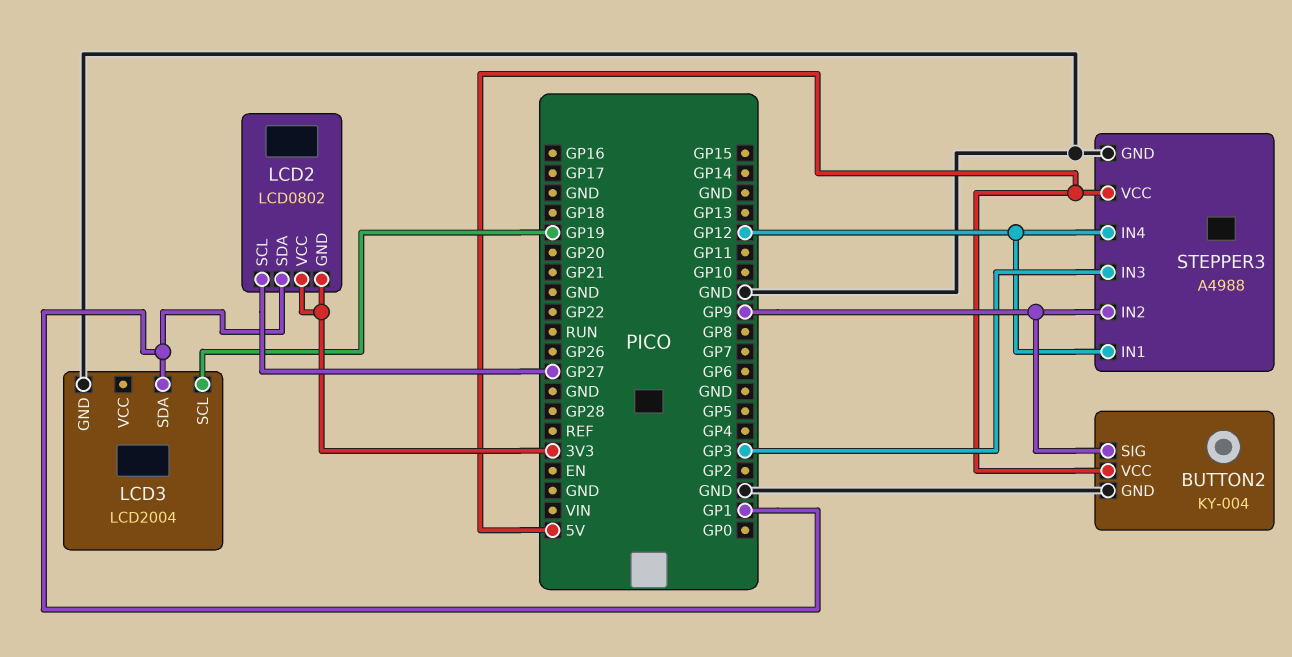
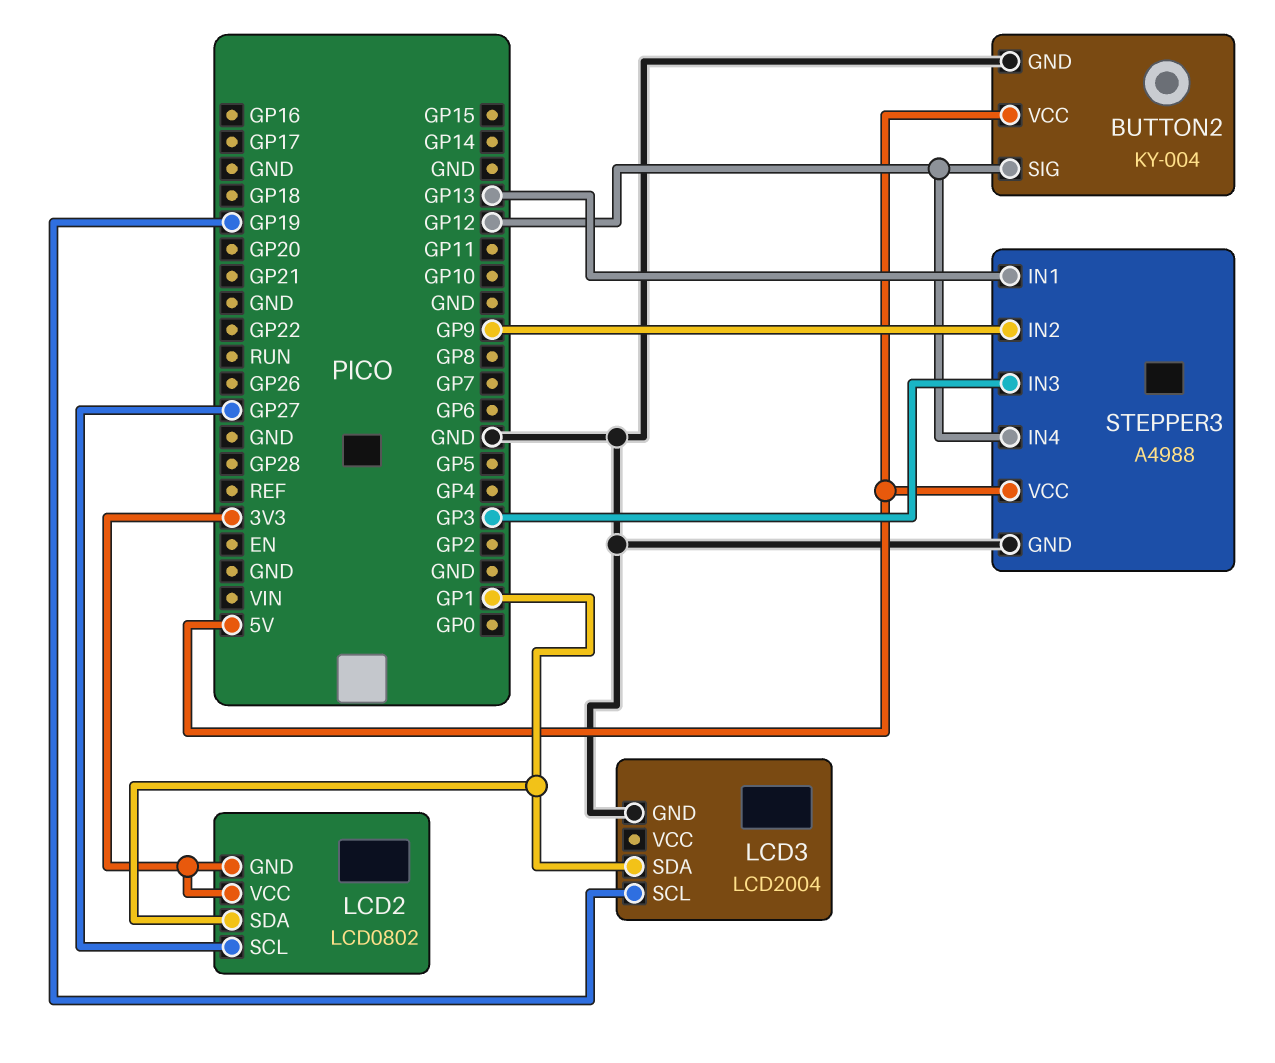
BUTTON2 pin SIG: GP9 -> GP12
STEPPER3 pin IN1: GP12 -> GP13

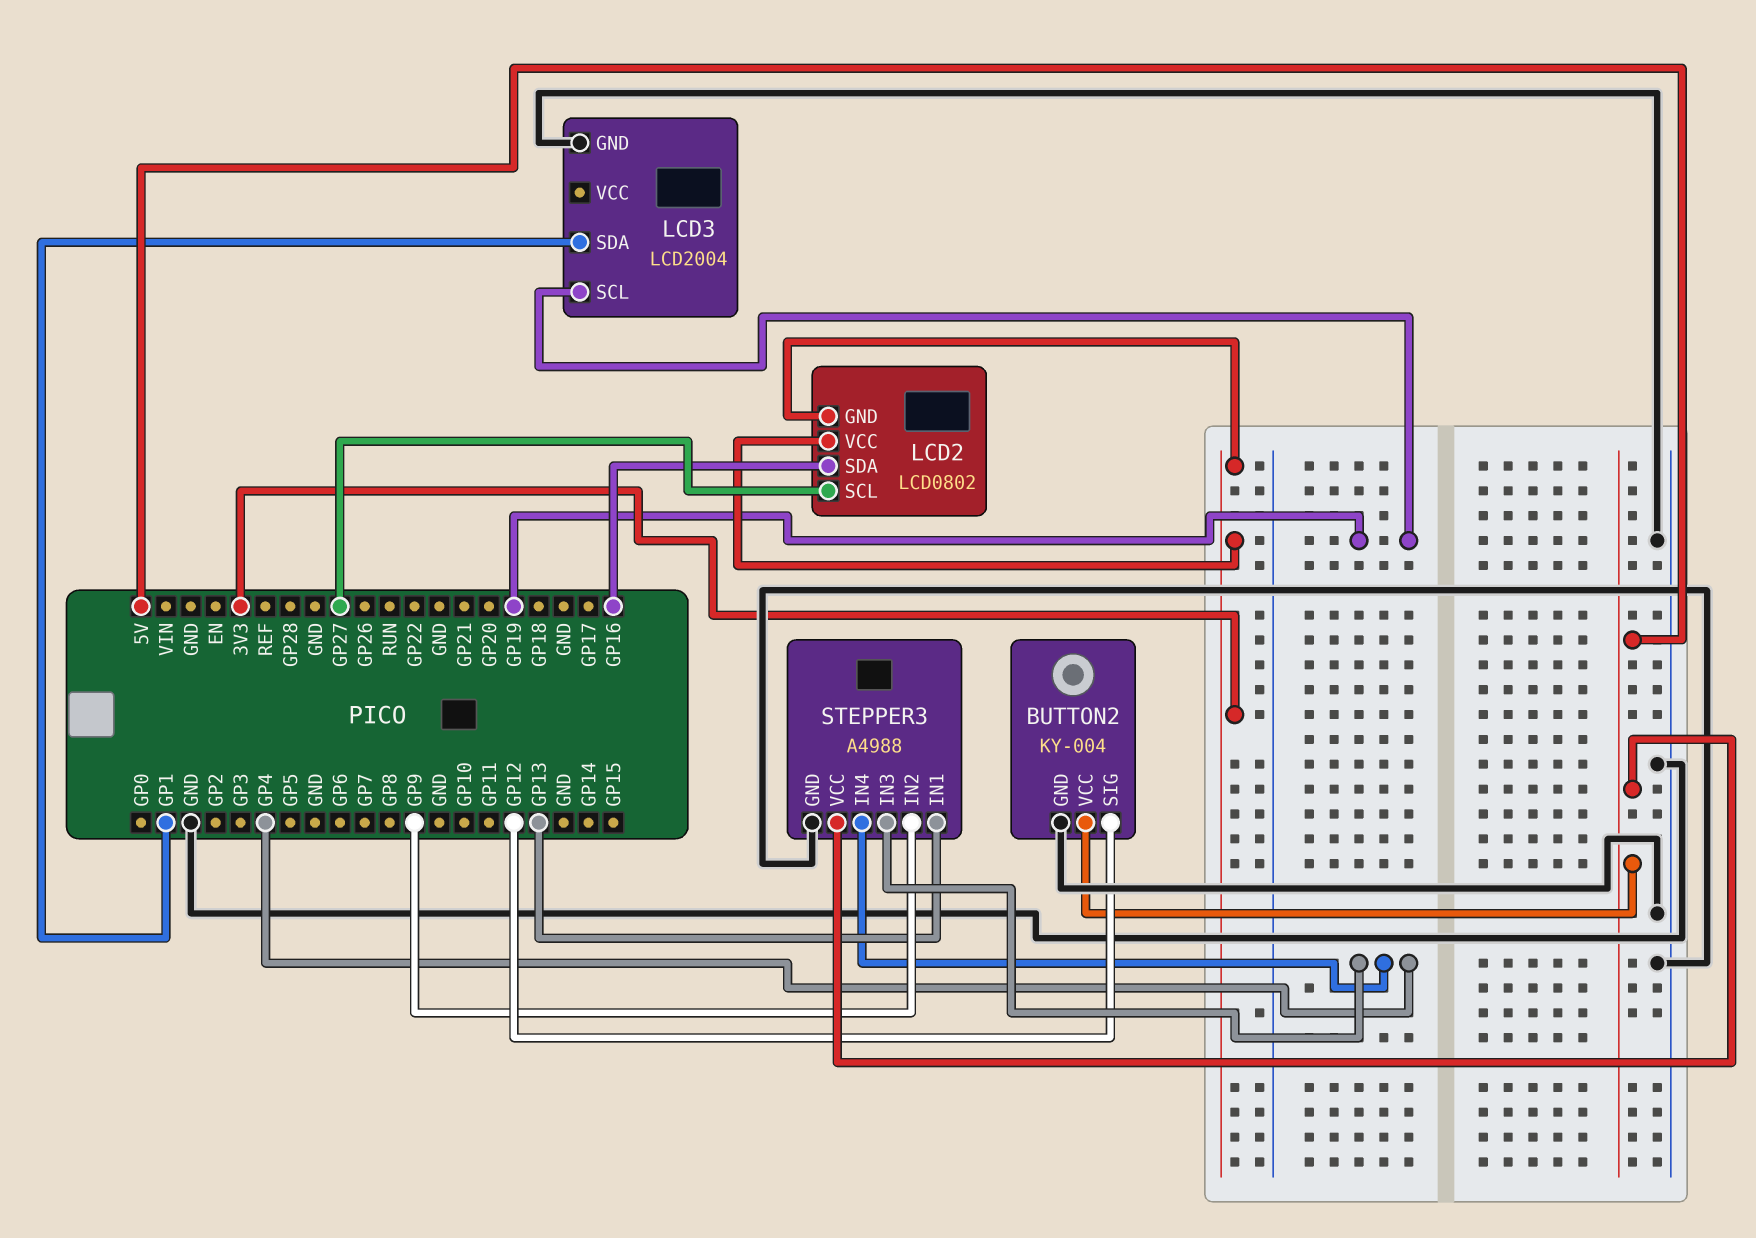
LCD2 pin SDA: GP1 -> GP16
STEPPER3 pin IN3: GP3 -> GP4
STEPPER3 pin IN4: GP12 -> GP4

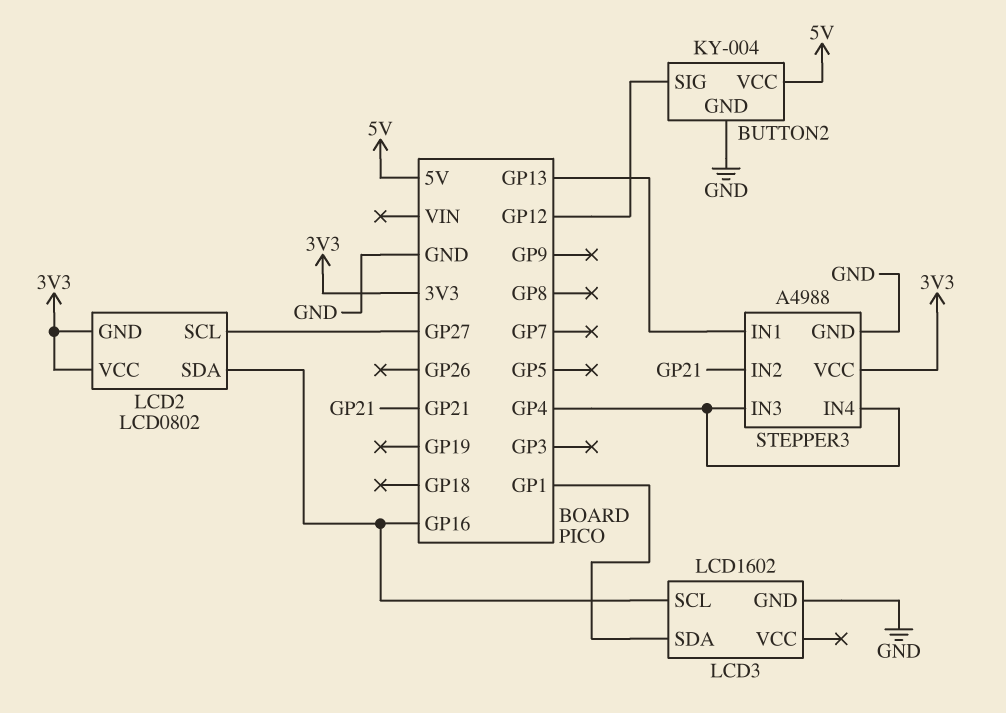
LCD3: LCD2004 -> LCD1602
LCD3 pin SCL: GP19 -> GP16
STEPPER3 pin IN2: GP9 -> GP21
STEPPER3 pin VCC: 5V -> 3V3

